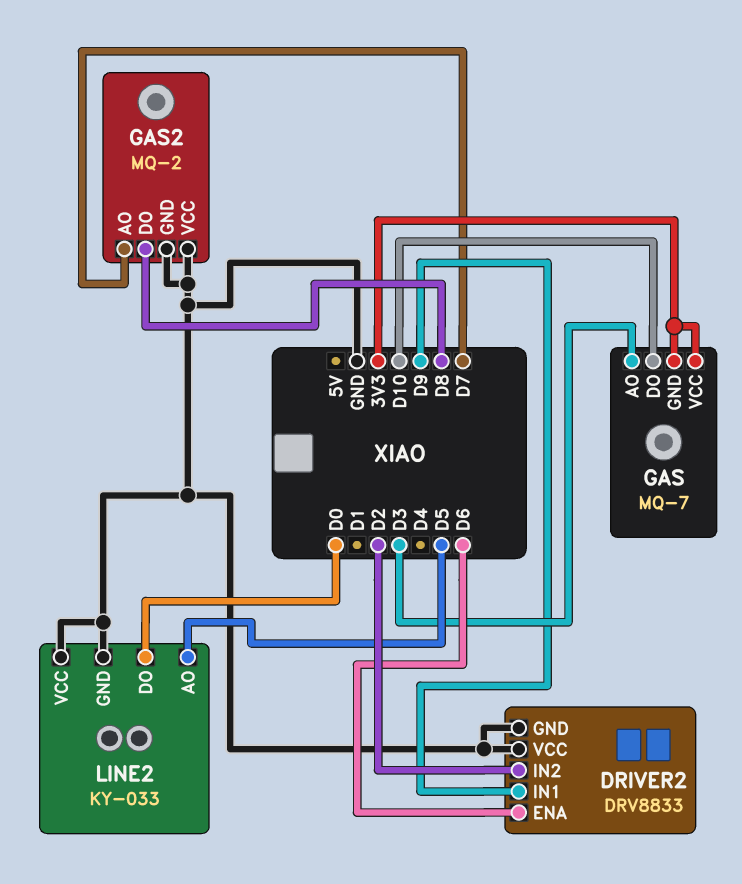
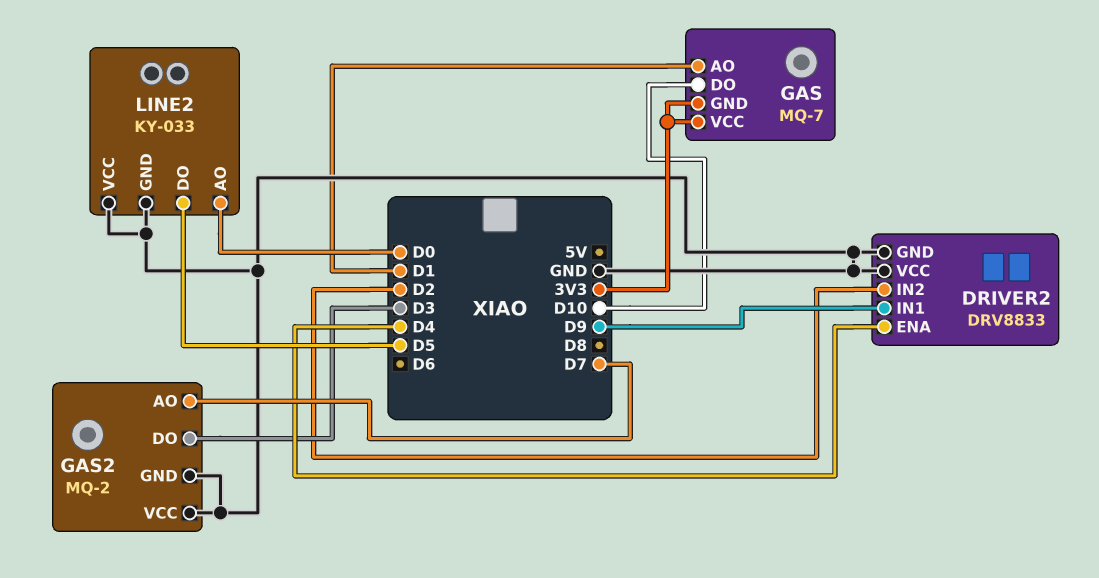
DRIVER2 pin ENA: D6 -> D4
GAS pin AO: D3 -> D1
GAS2 pin DO: D8 -> D3
LINE2 pin AO: D5 -> D0
LINE2 pin DO: D0 -> D5

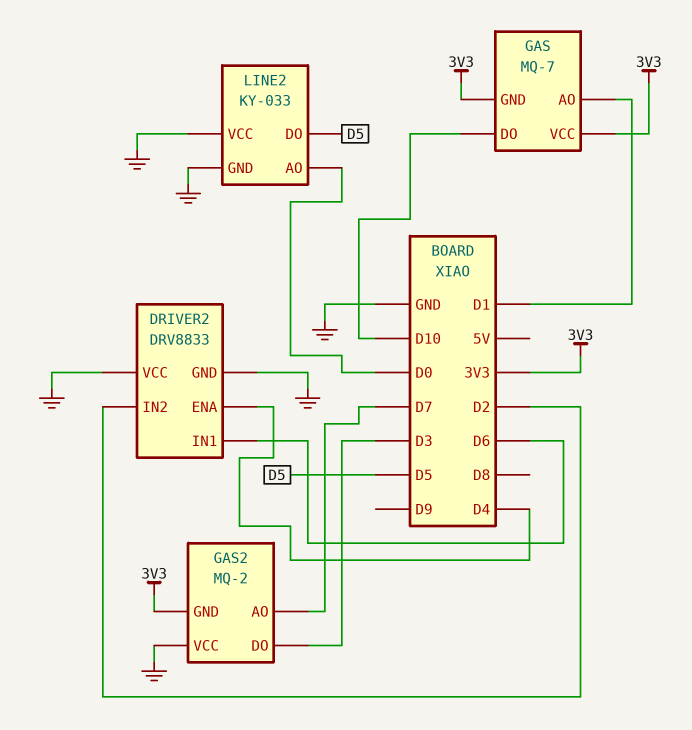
DRIVER2 pin IN1: D9 -> D6
GAS2 pin GND: GND -> 3V3

